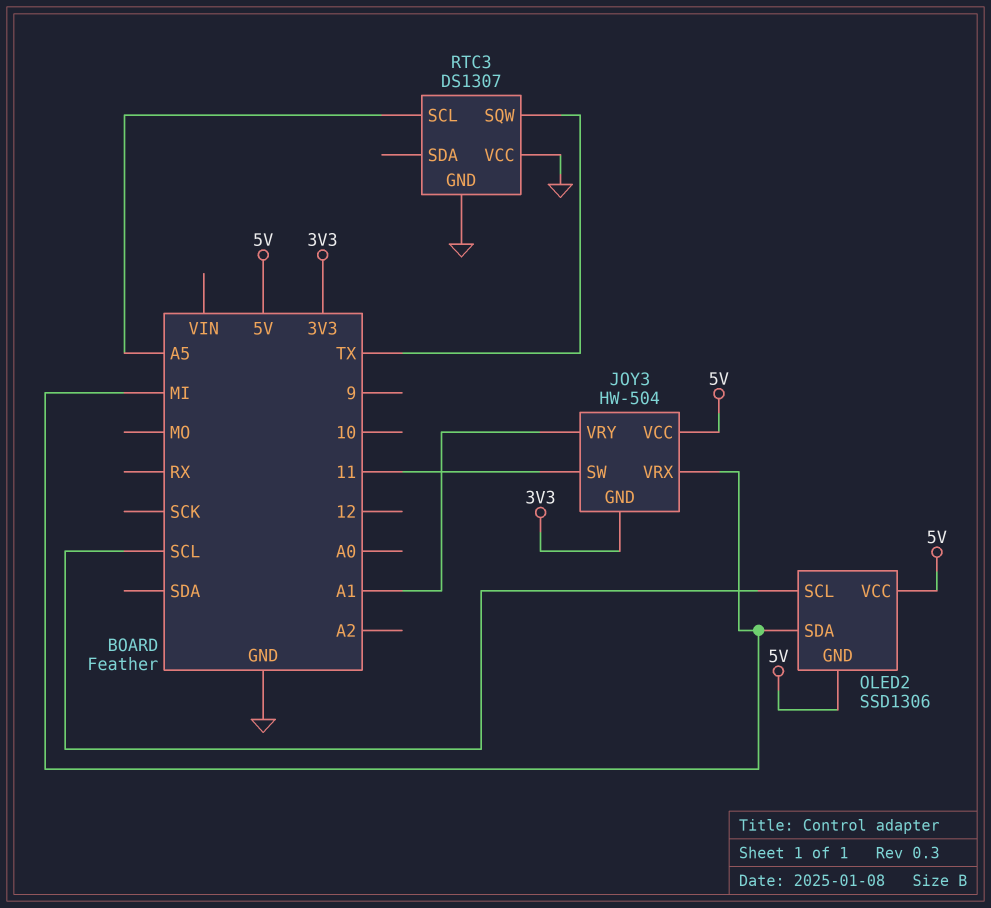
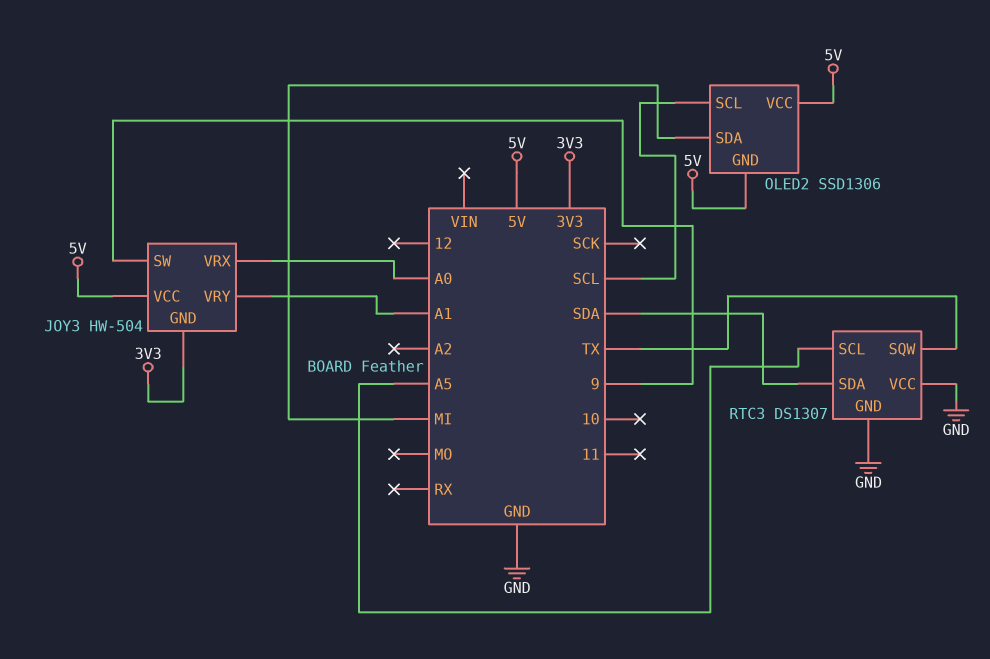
JOY3 pin SW: 11 -> 9
JOY3 pin VRX: MI -> A0
RTC3 pin SDA: none -> SDA

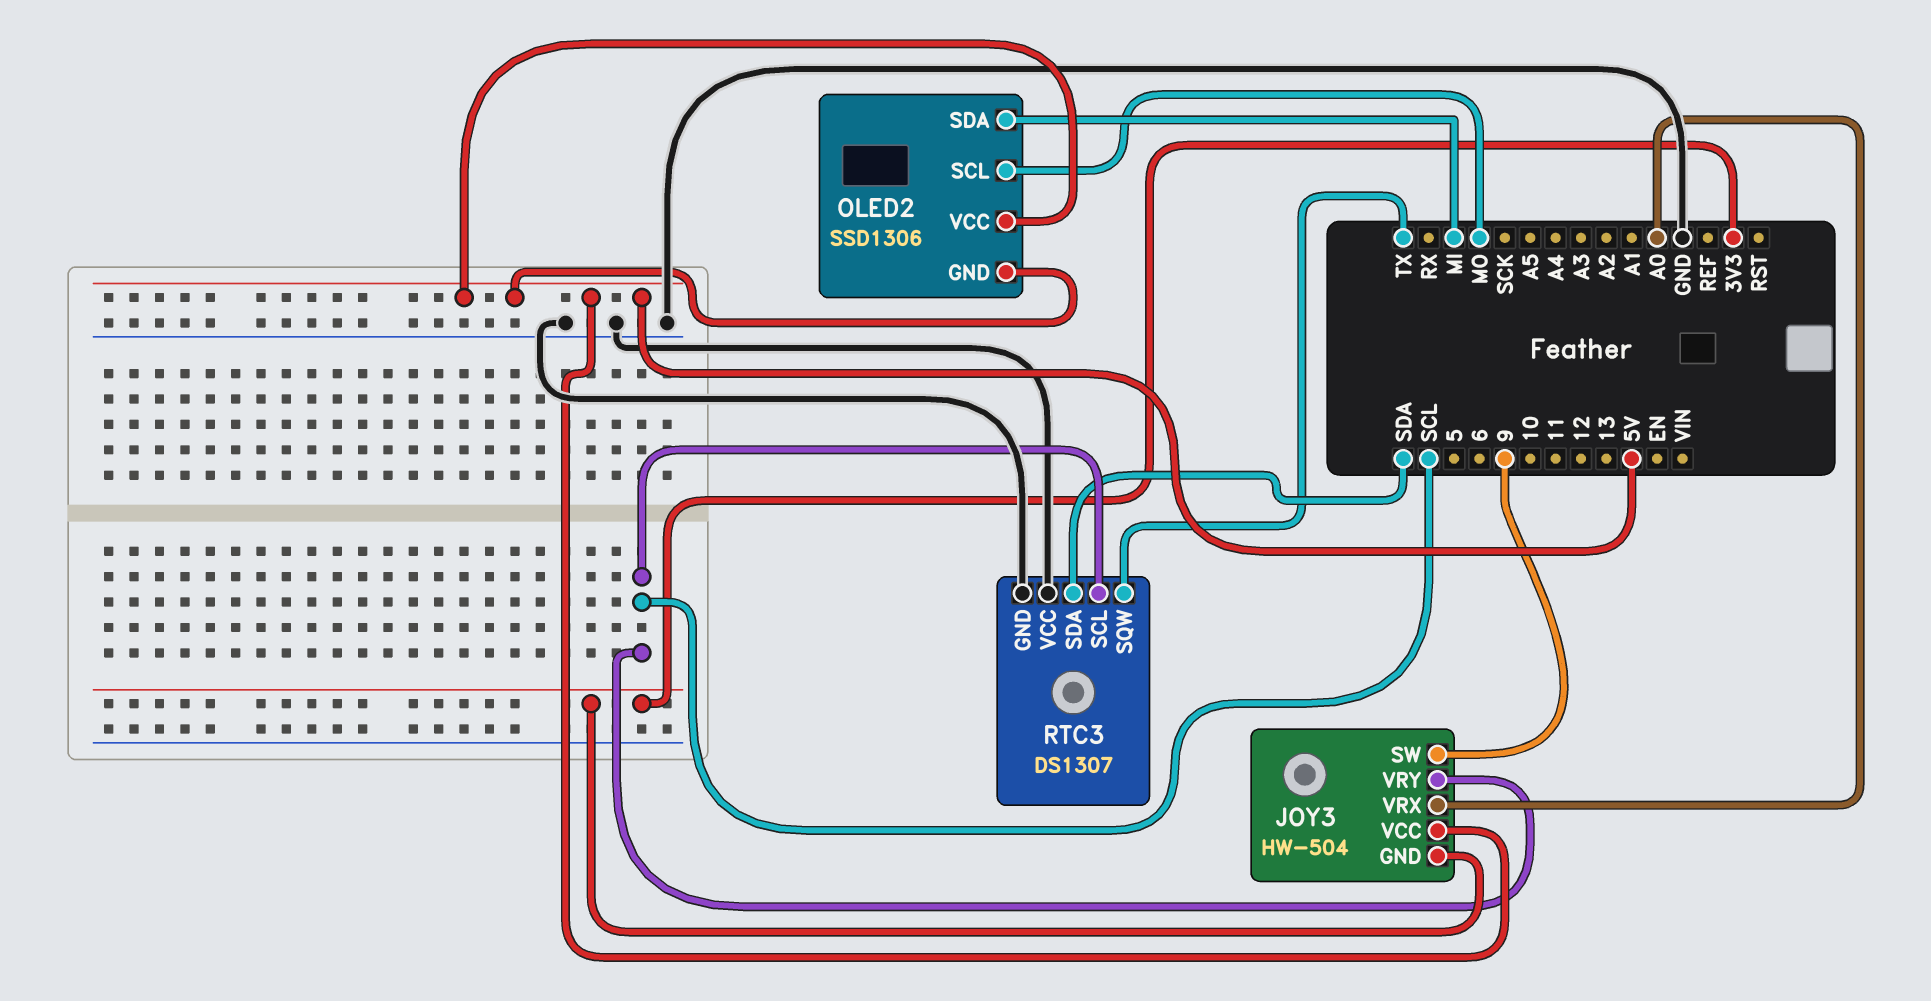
JOY3 pin VRY: A1 -> SCL
OLED2 pin SCL: SCL -> MO
RTC3 pin SCL: A5 -> SCL

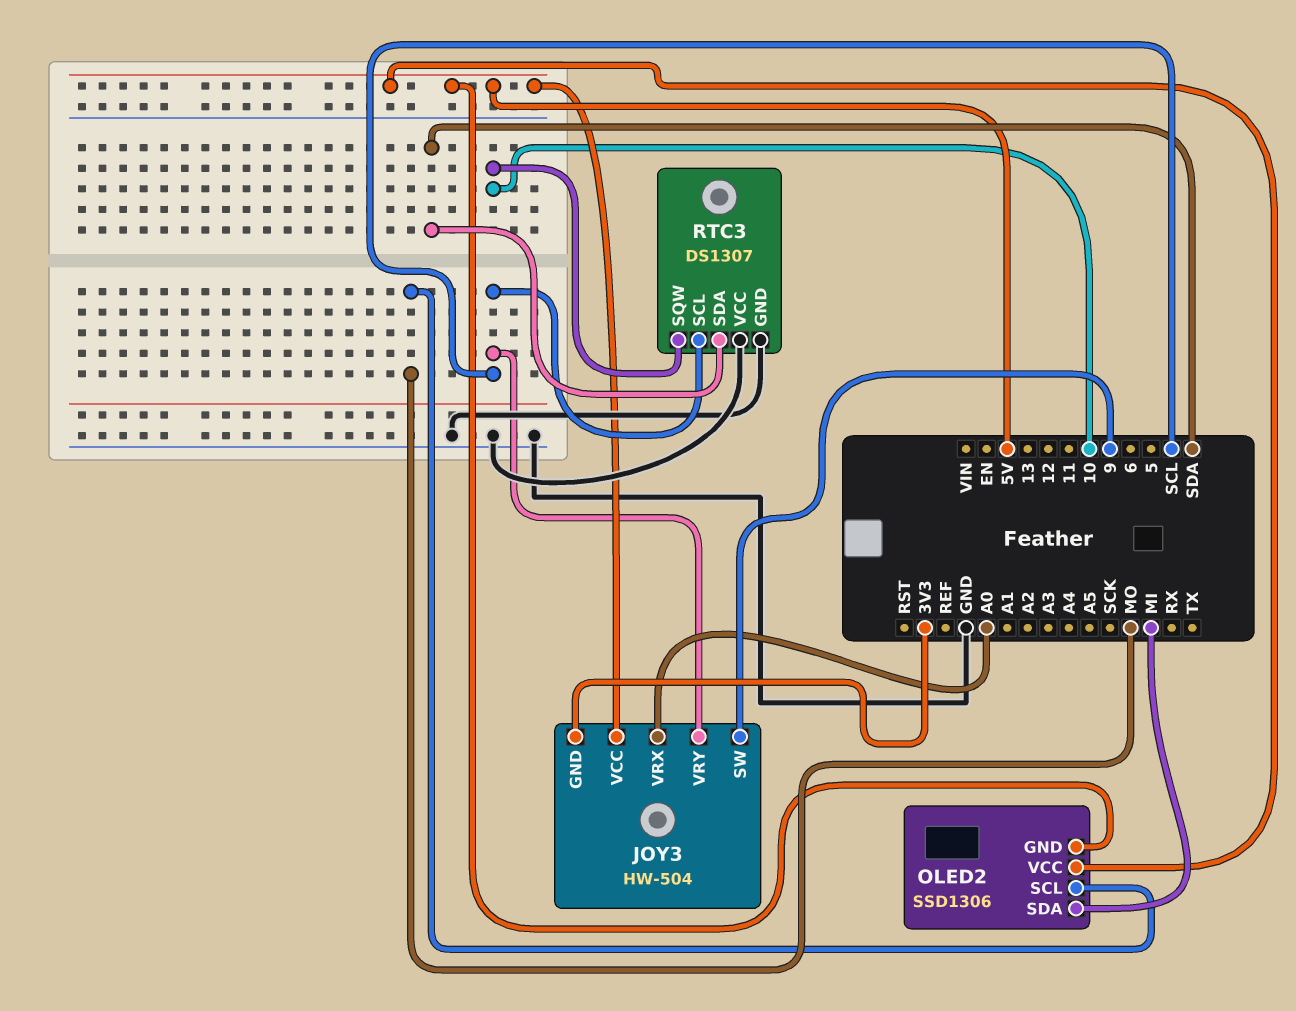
RTC3 pin SQW: TX -> 10

